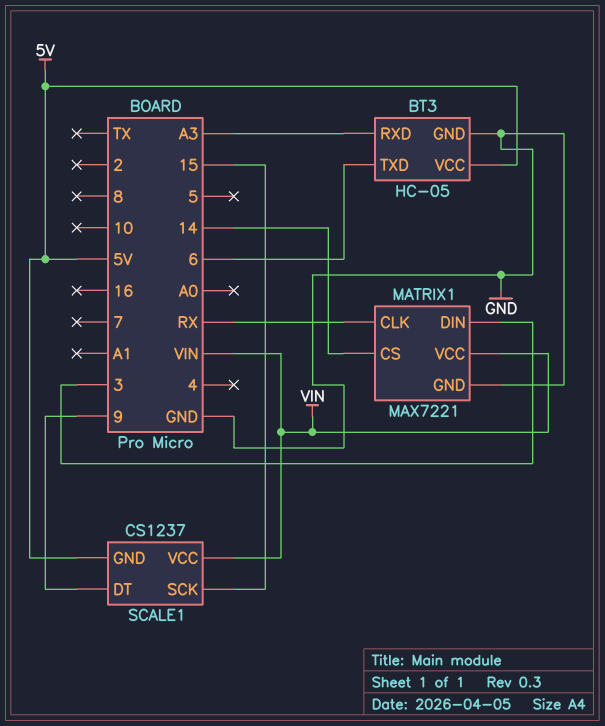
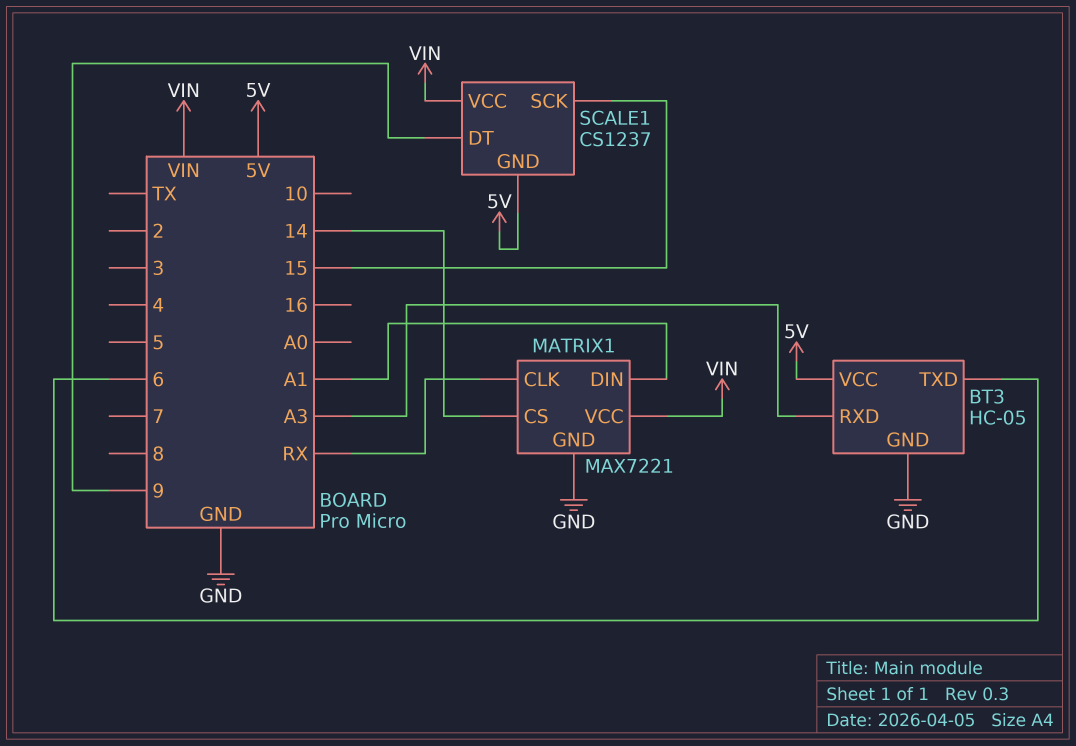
MATRIX1 pin DIN: 3 -> A1

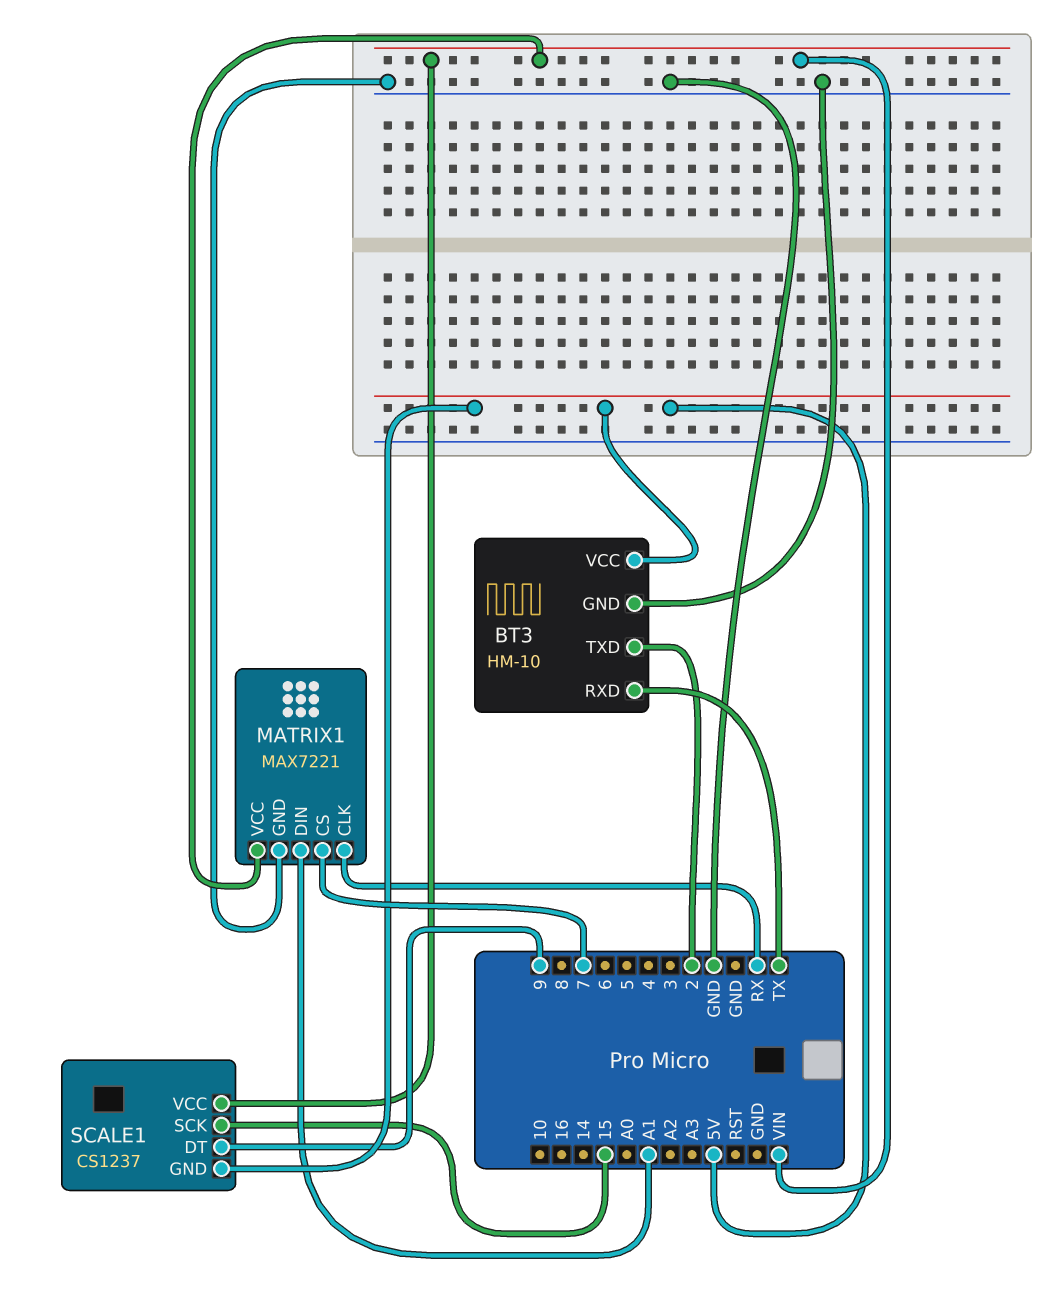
BT3: HC-05 -> HM-10
BT3 pin RXD: A3 -> TX
BT3 pin TXD: 6 -> 2
MATRIX1 pin CS: 14 -> 7

